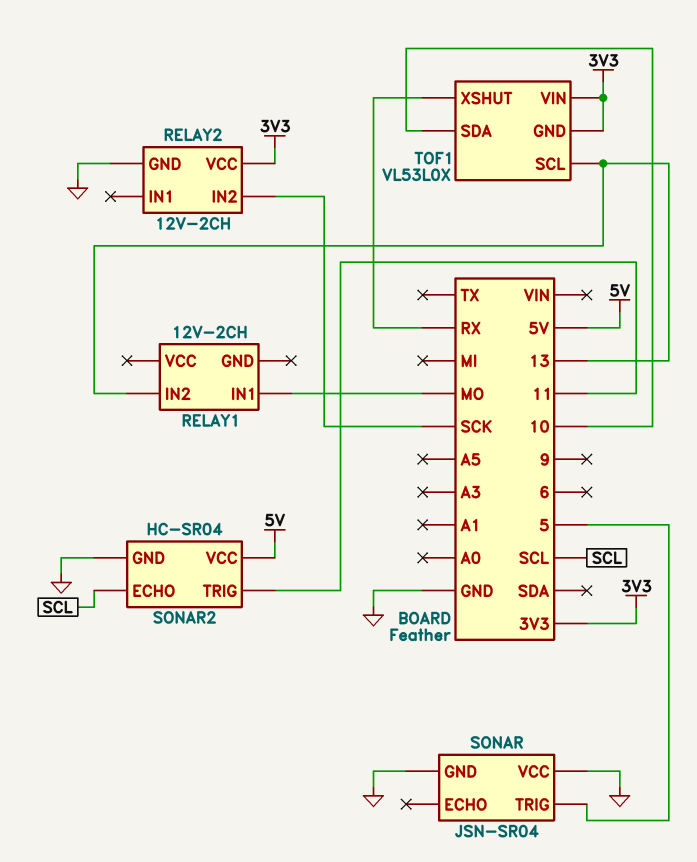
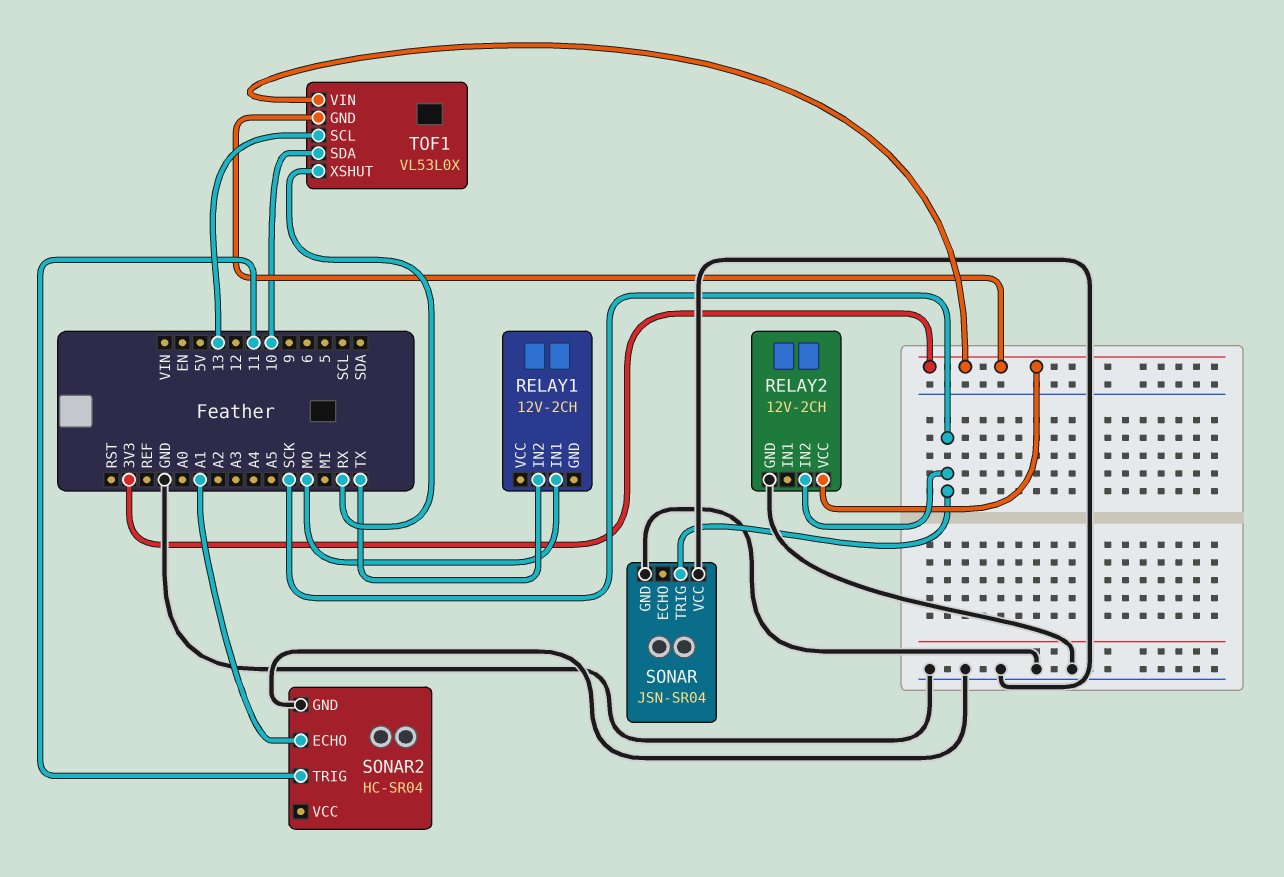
RELAY1 pin IN2: 13 -> TX
SONAR pin TRIG: 5 -> SCK
SONAR2 pin ECHO: SCL -> A1
SONAR2 pin VCC: 5V -> none

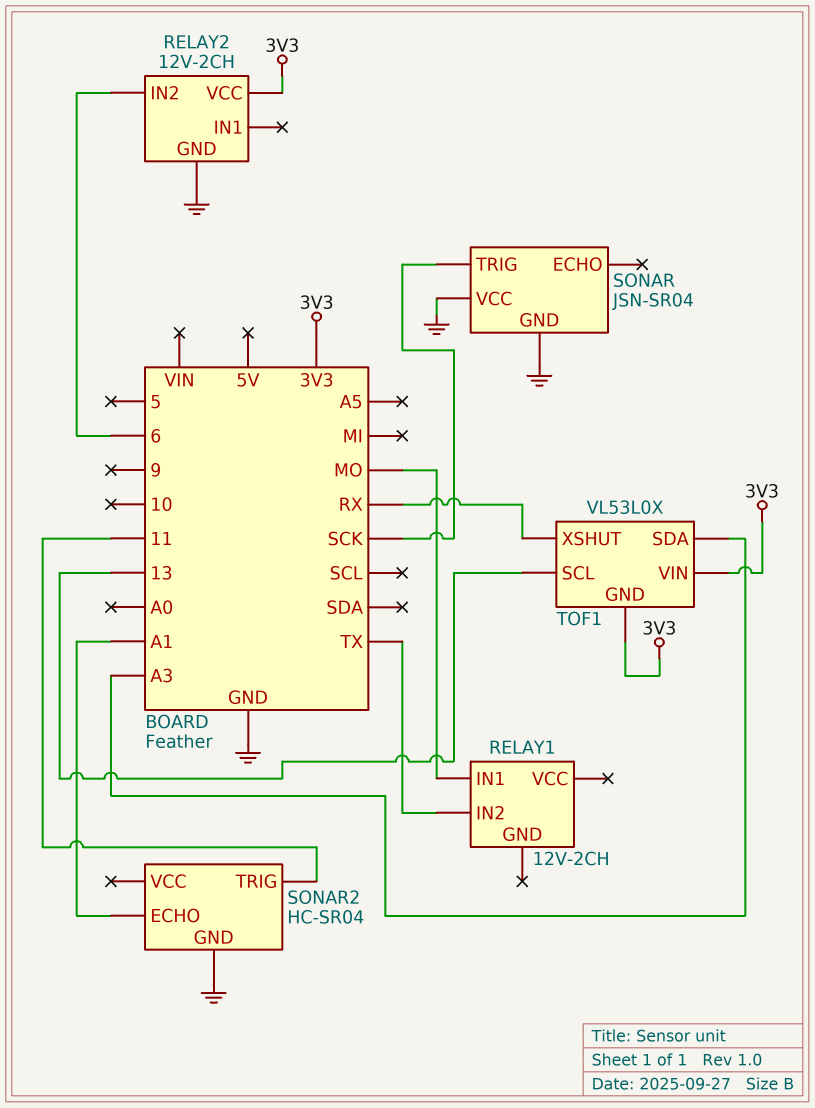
RELAY2 pin IN2: SCK -> 6
TOF1 pin SDA: 10 -> A3

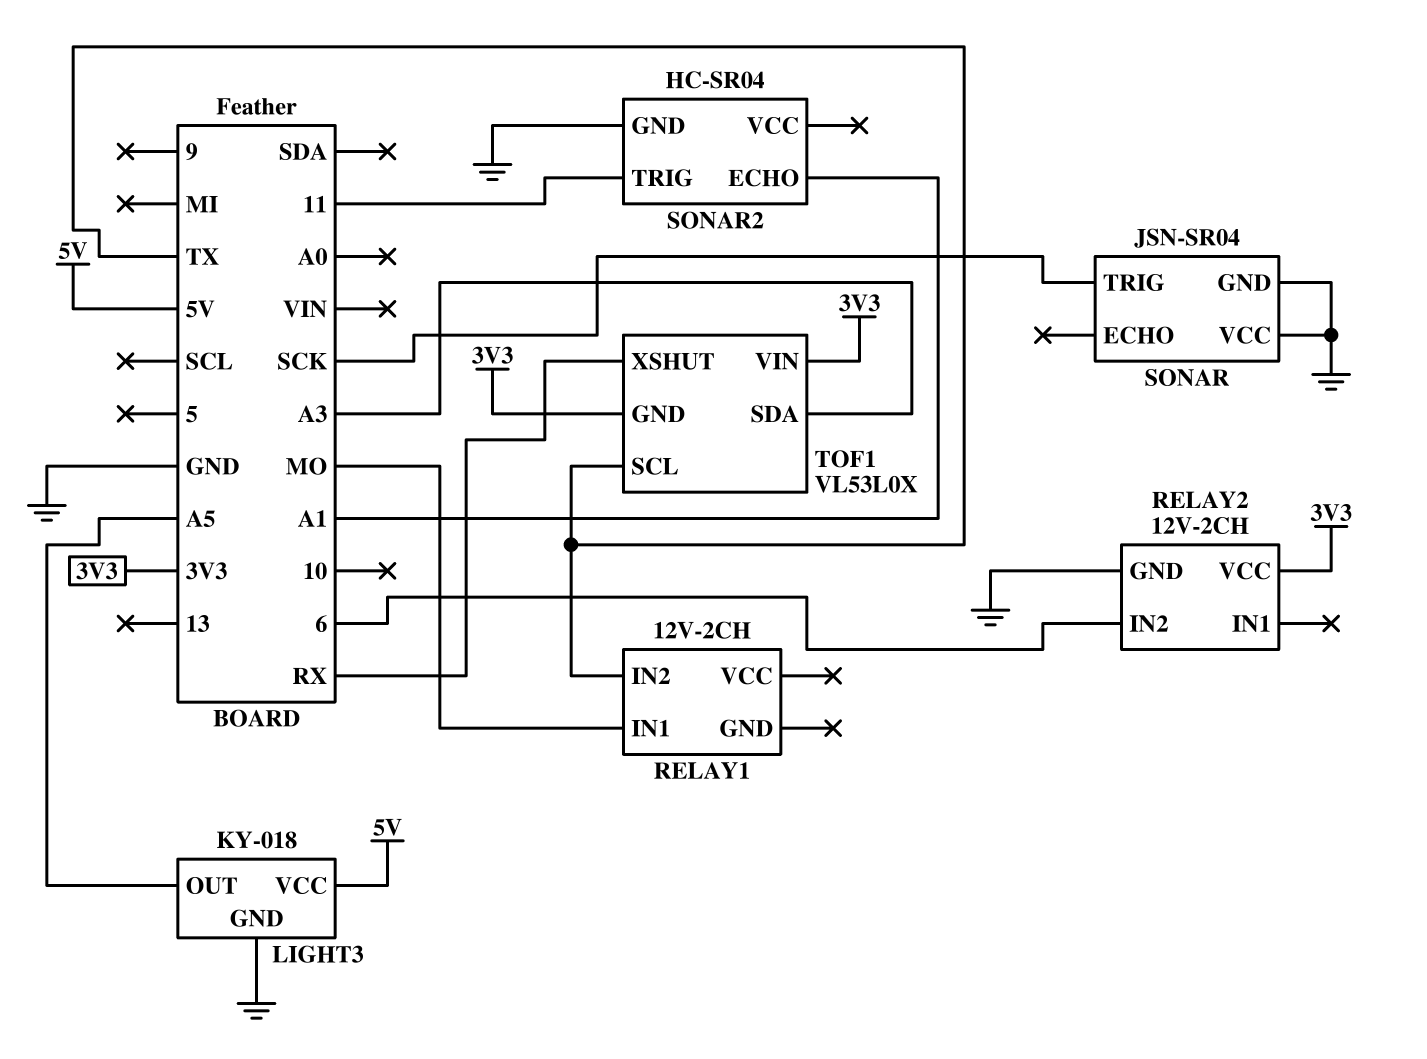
LIGHT3: none -> KY-018
LIGHT3 pin GND: none -> GND
LIGHT3 pin OUT: none -> A5
LIGHT3 pin VCC: none -> 5V
TOF1 pin SCL: 13 -> TX

